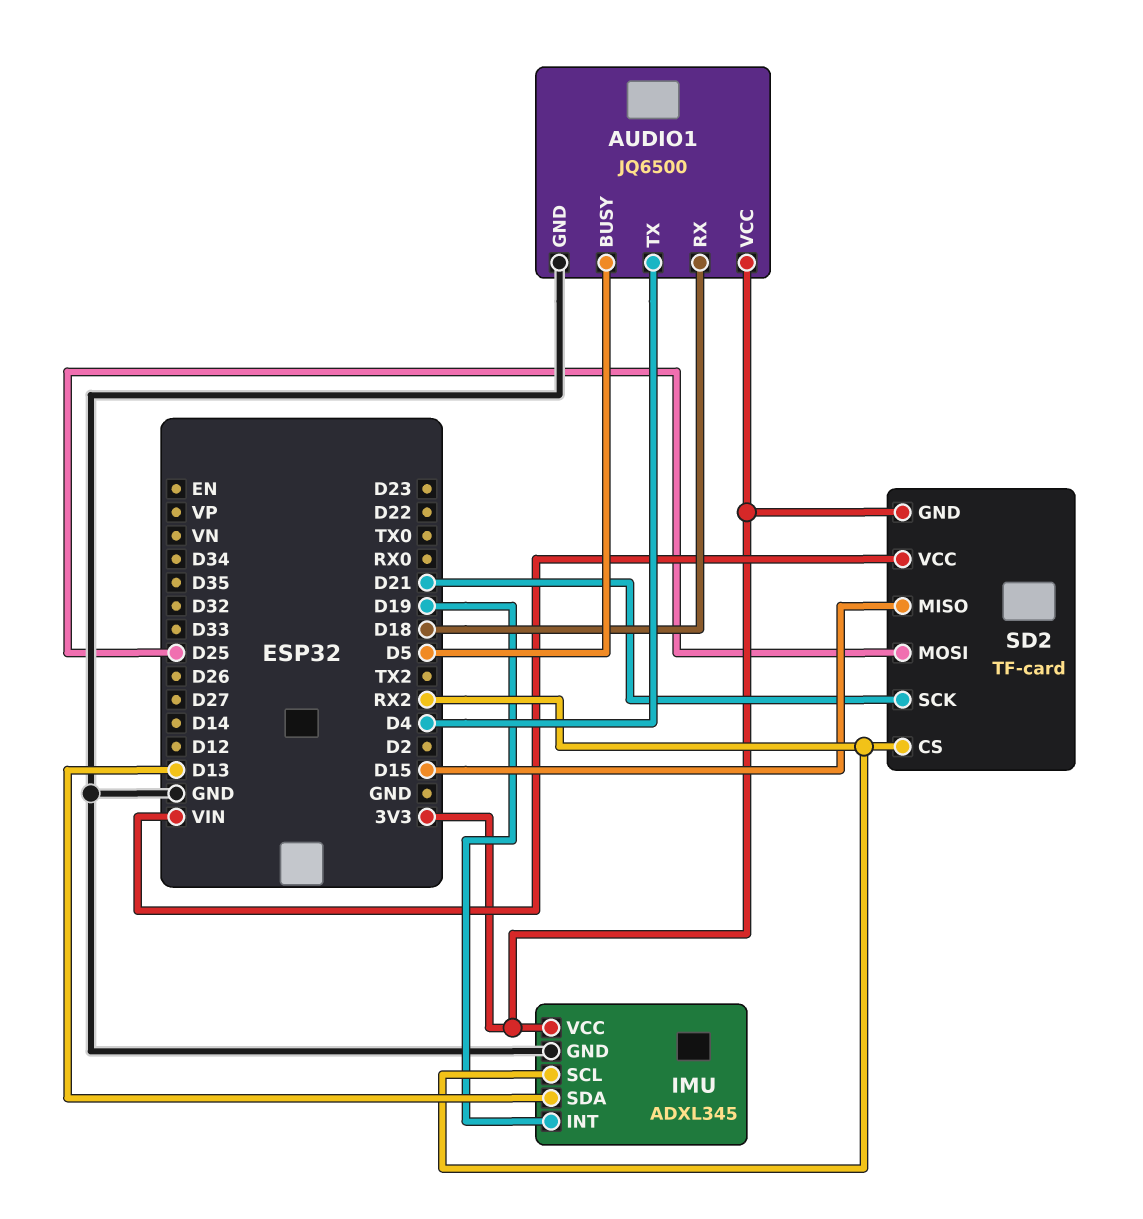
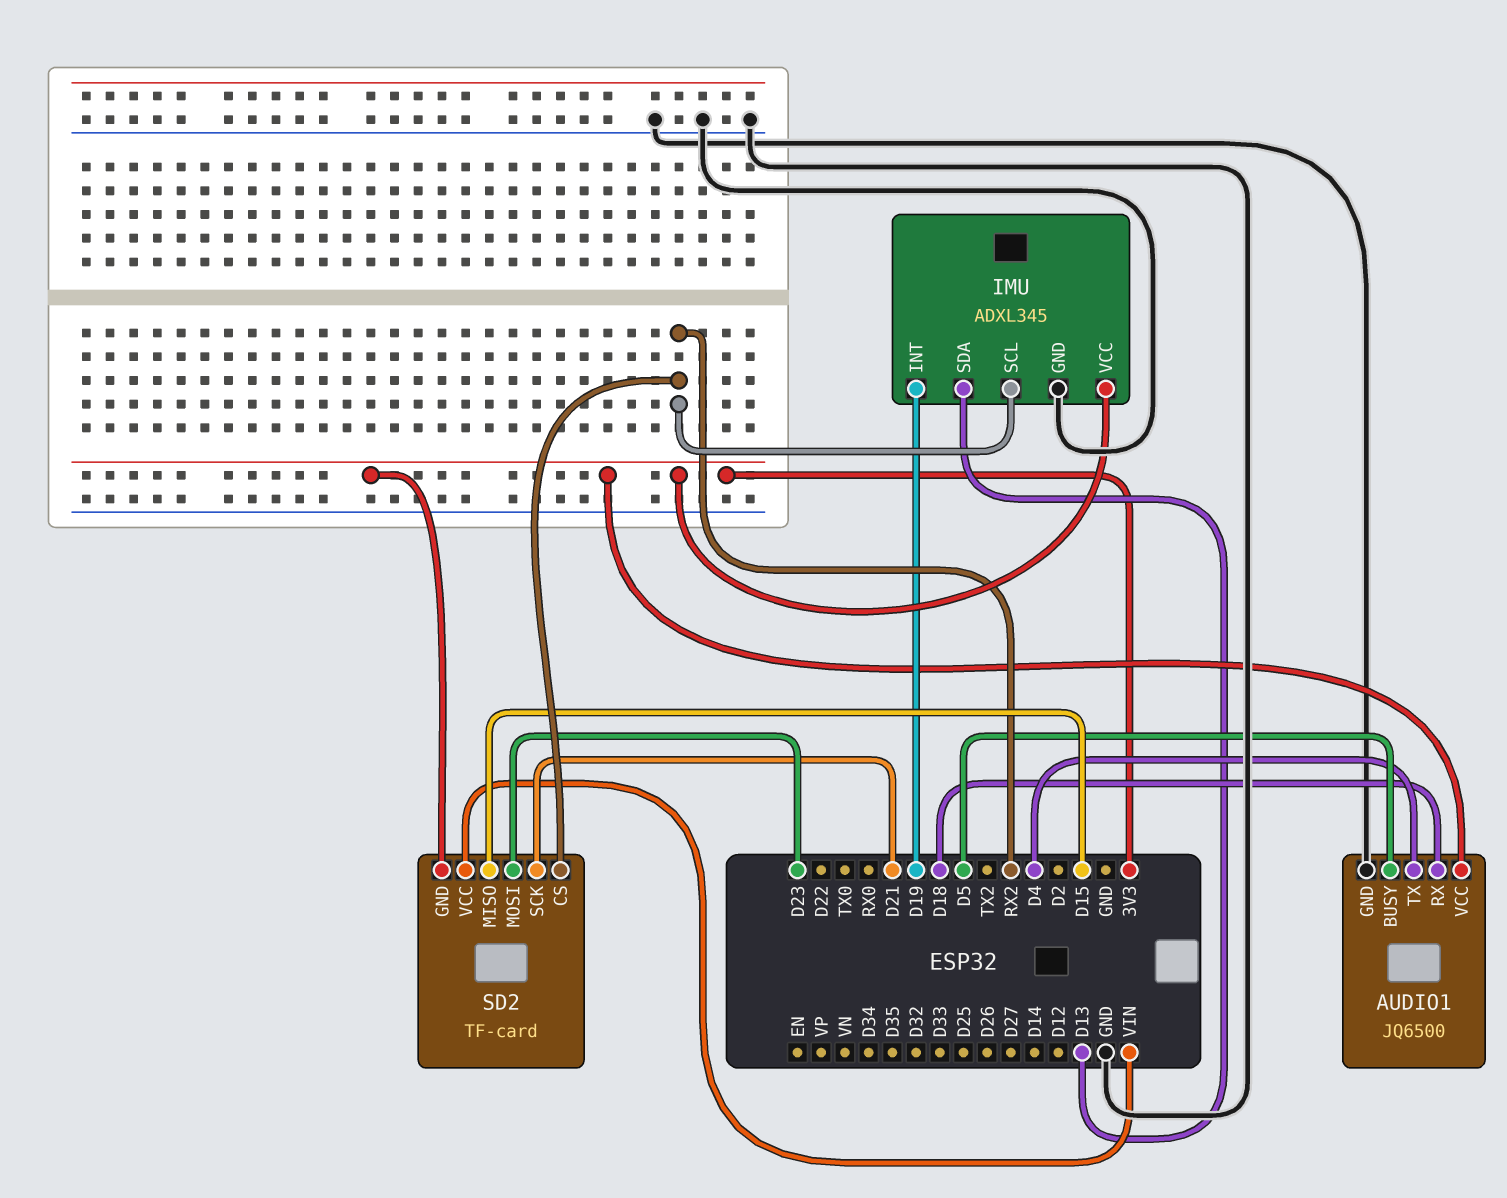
SD2 pin MOSI: D25 -> D23

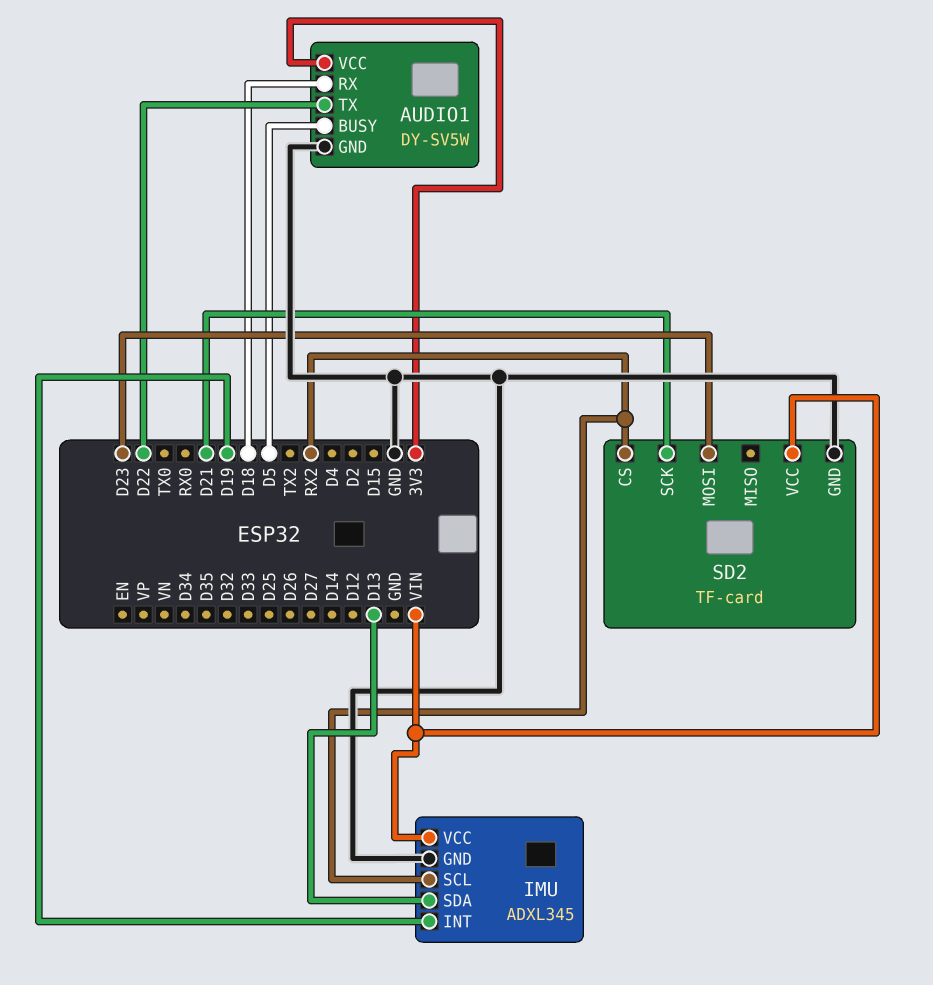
AUDIO1: JQ6500 -> DY-SV5W
AUDIO1 pin TX: D4 -> D22
IMU pin VCC: 3V3 -> VIN
SD2 pin GND: 3V3 -> GND
SD2 pin MISO: D15 -> none

